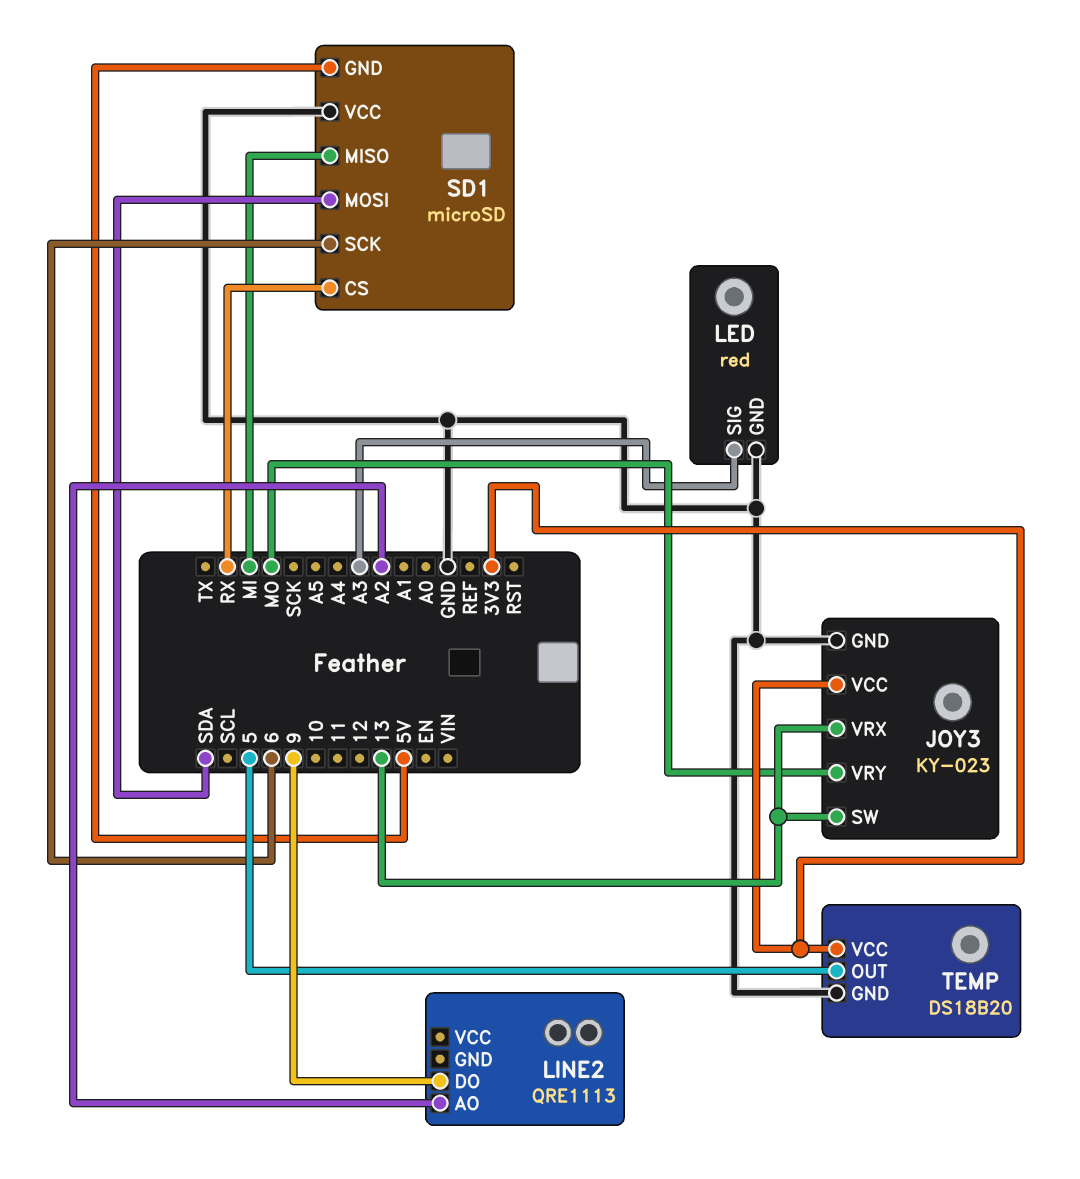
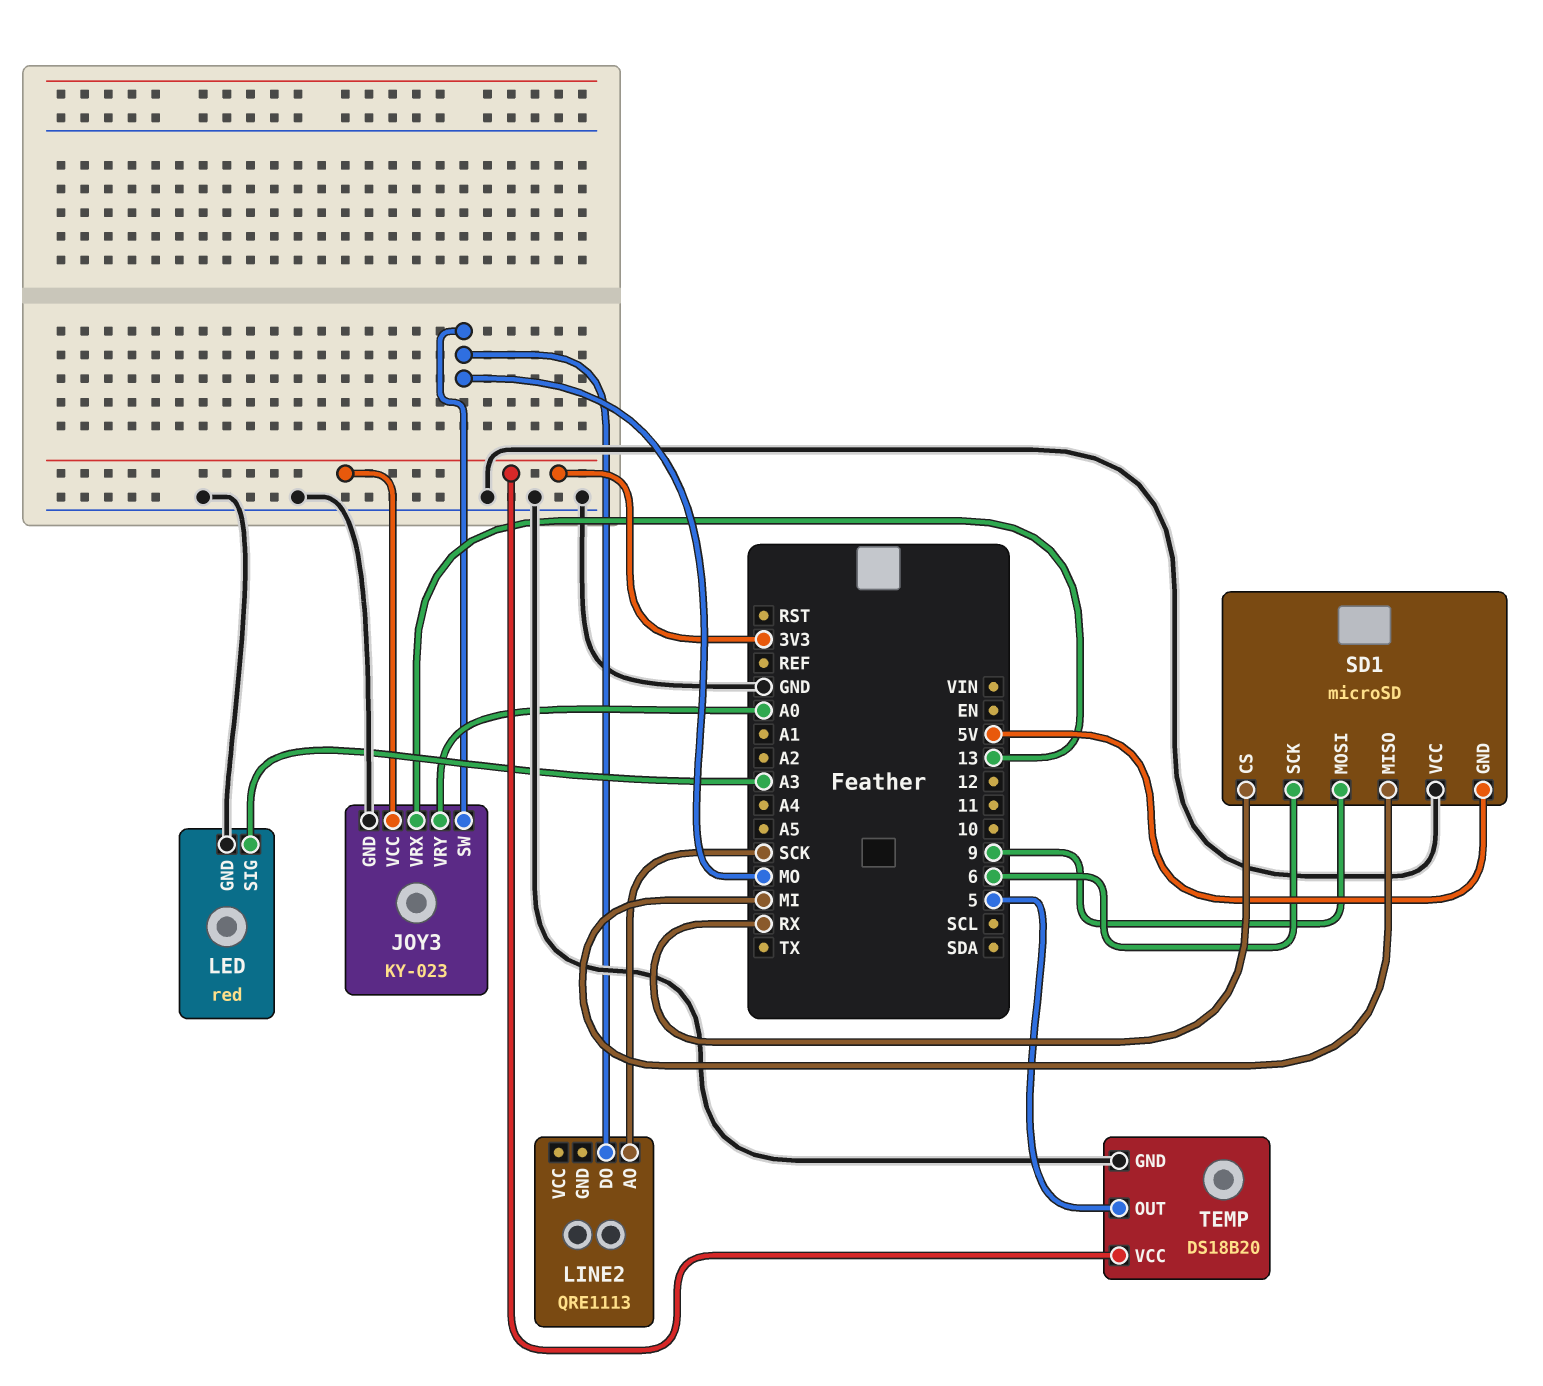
JOY3 pin SW: 13 -> MO
JOY3 pin VRY: MO -> A0
LINE2 pin AO: A2 -> SCK
LINE2 pin DO: 9 -> MO
SD1 pin MOSI: SDA -> 9

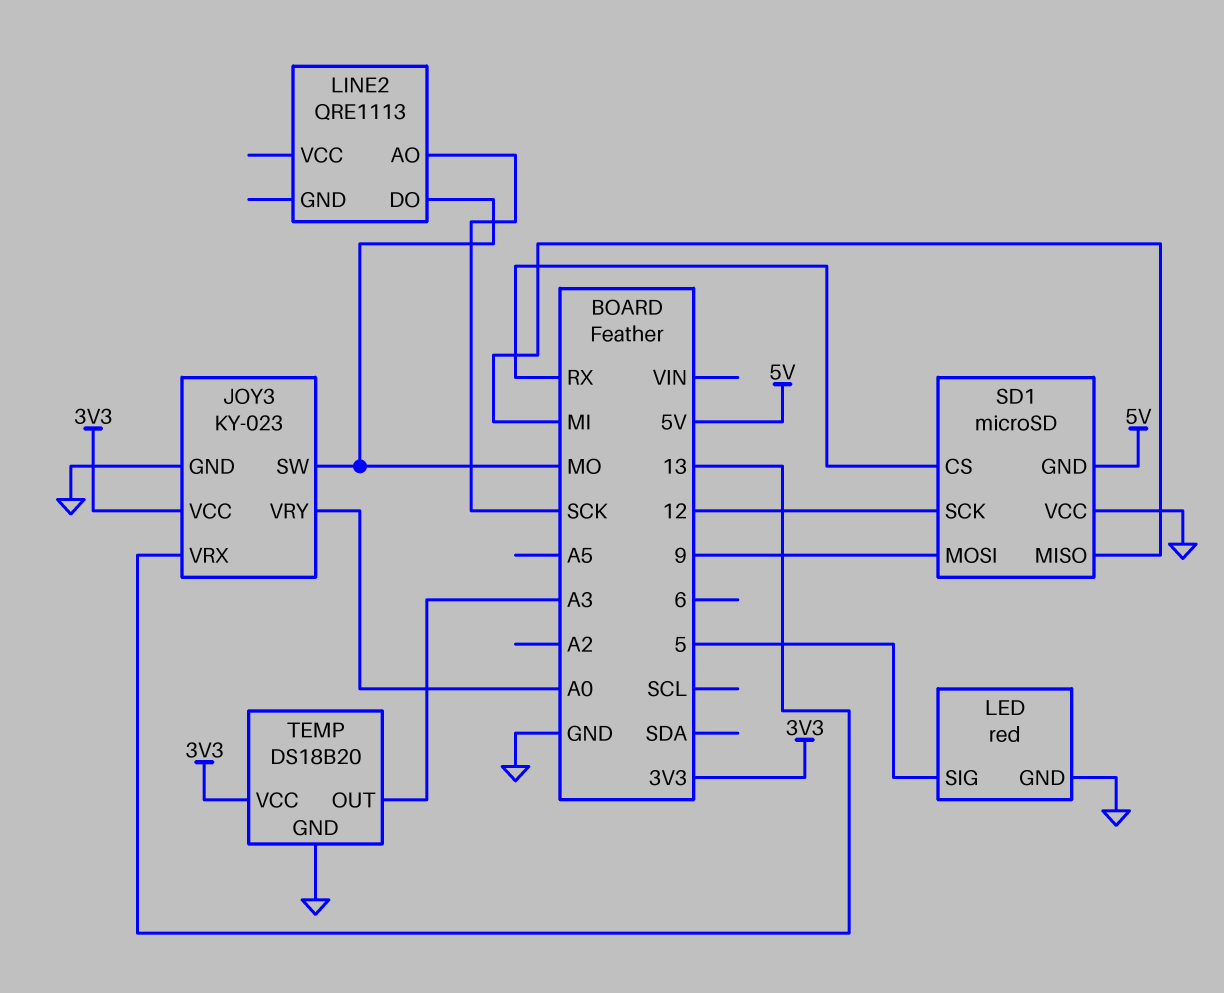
LED pin SIG: A3 -> 5
SD1 pin SCK: 6 -> 12
TEMP pin OUT: 5 -> A3

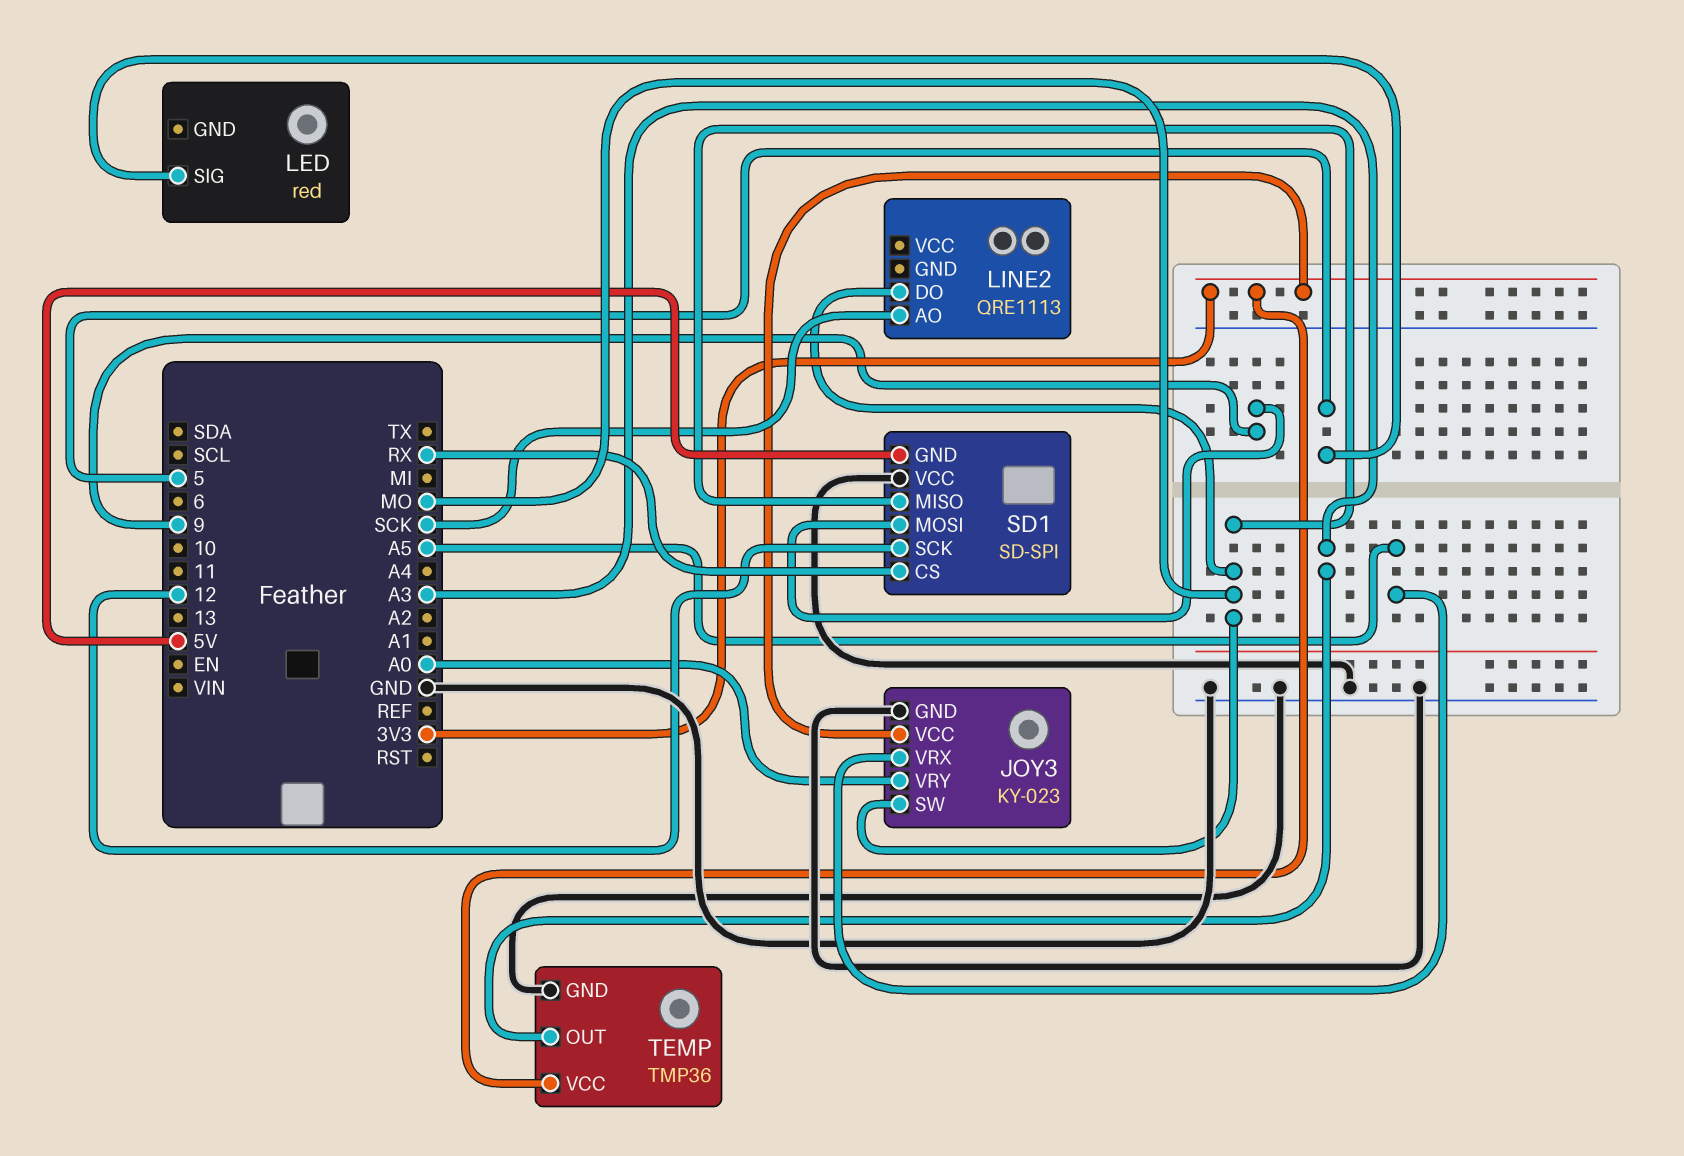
JOY3 pin VRX: 13 -> A5
LED pin GND: GND -> none
SD1: microSD -> SD-SPI
SD1 pin MISO: MI -> MO
TEMP: DS18B20 -> TMP36

